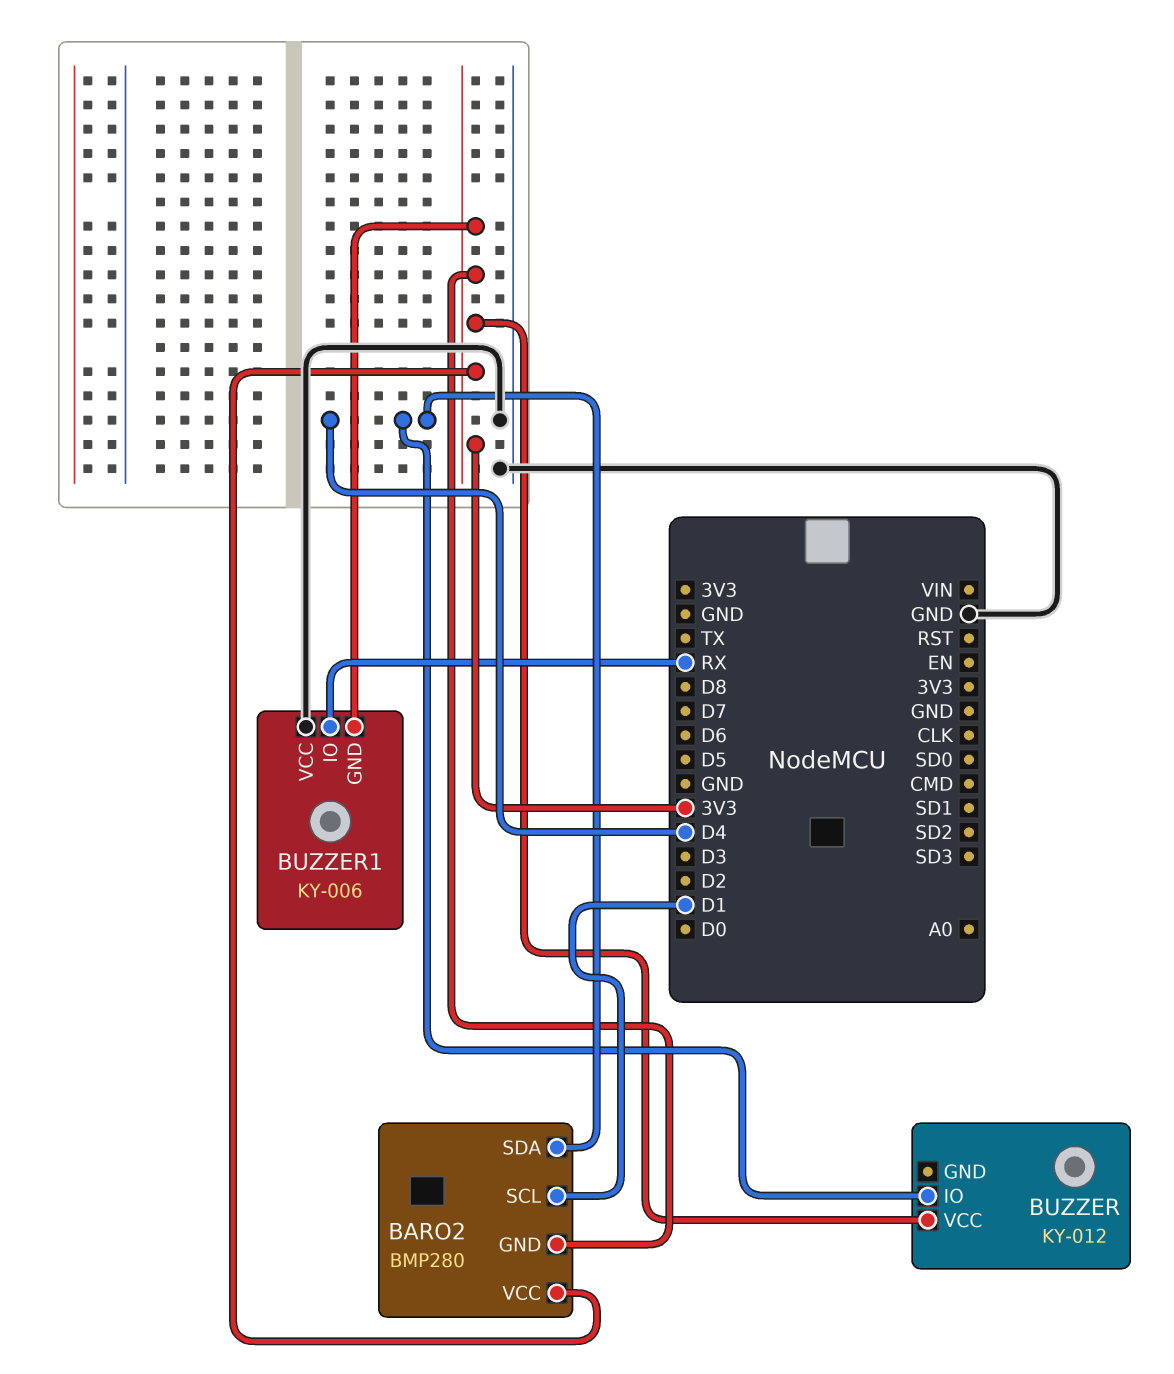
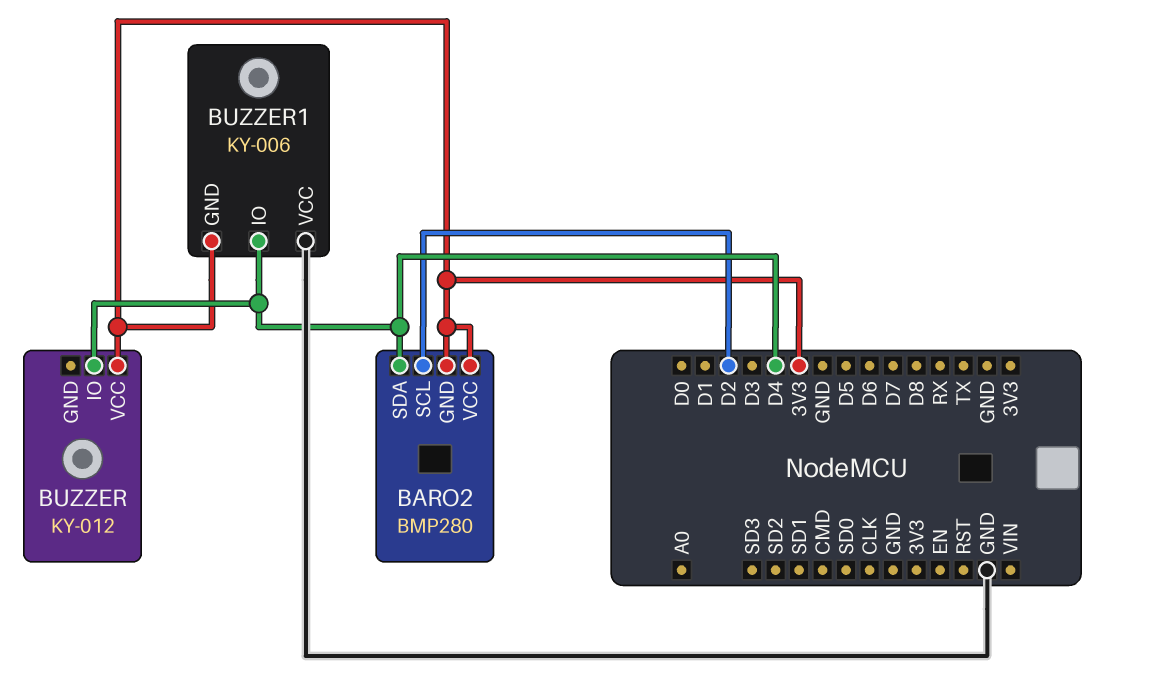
BARO2 pin SCL: D1 -> D2
BUZZER1 pin IO: RX -> D4

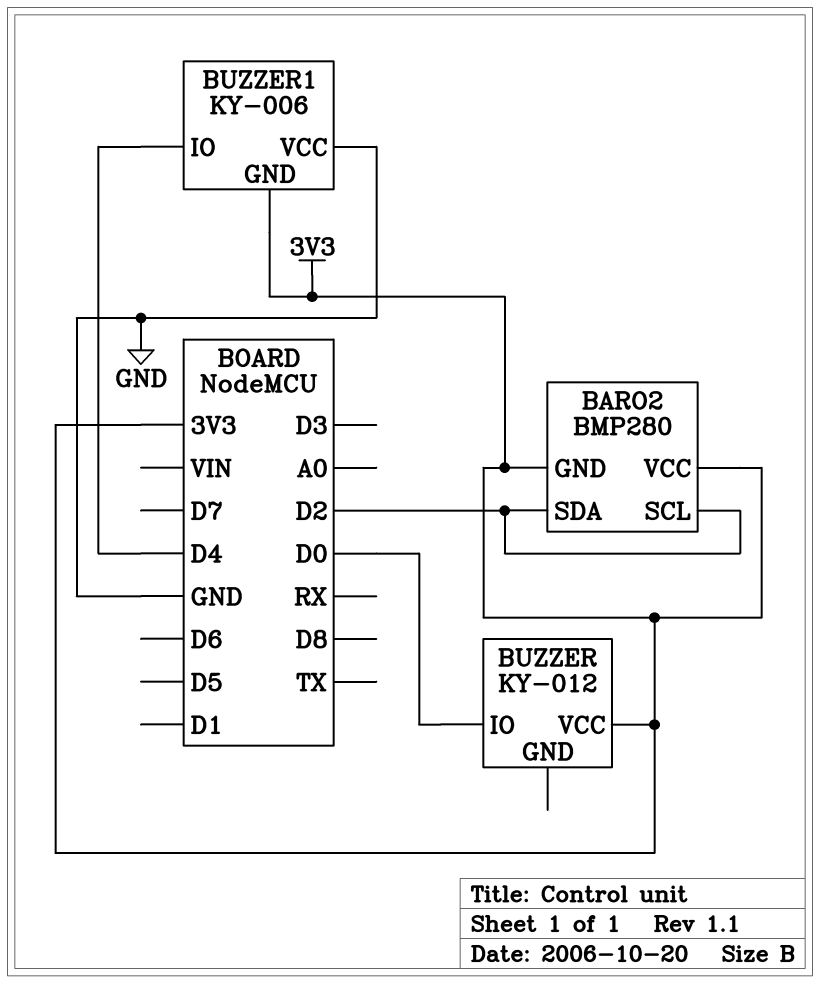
BARO2 pin SDA: D4 -> D2
BUZZER pin IO: D4 -> D0

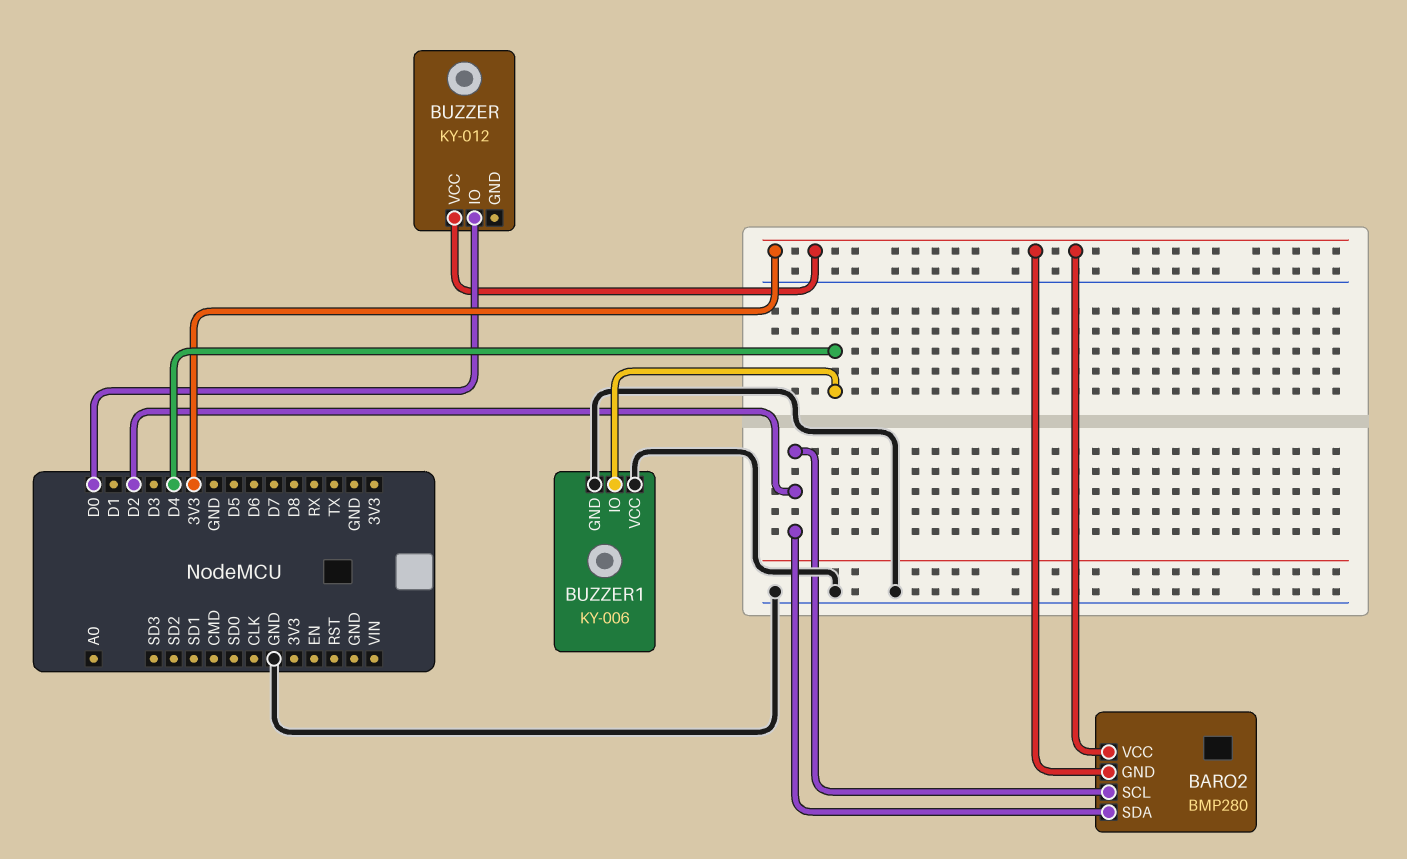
BUZZER1 pin GND: 3V3 -> GND

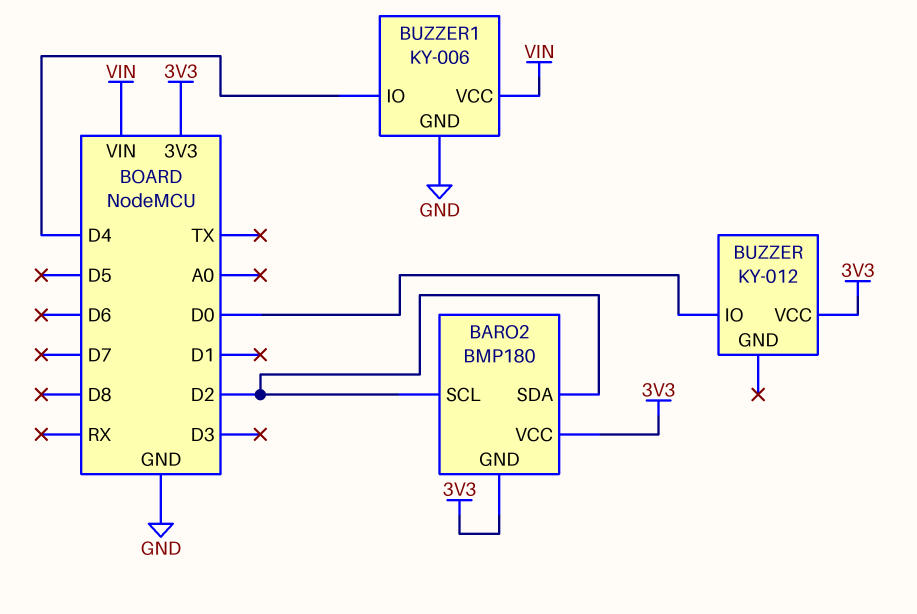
BARO2: BMP280 -> BMP180
BUZZER1 pin VCC: GND -> VIN

